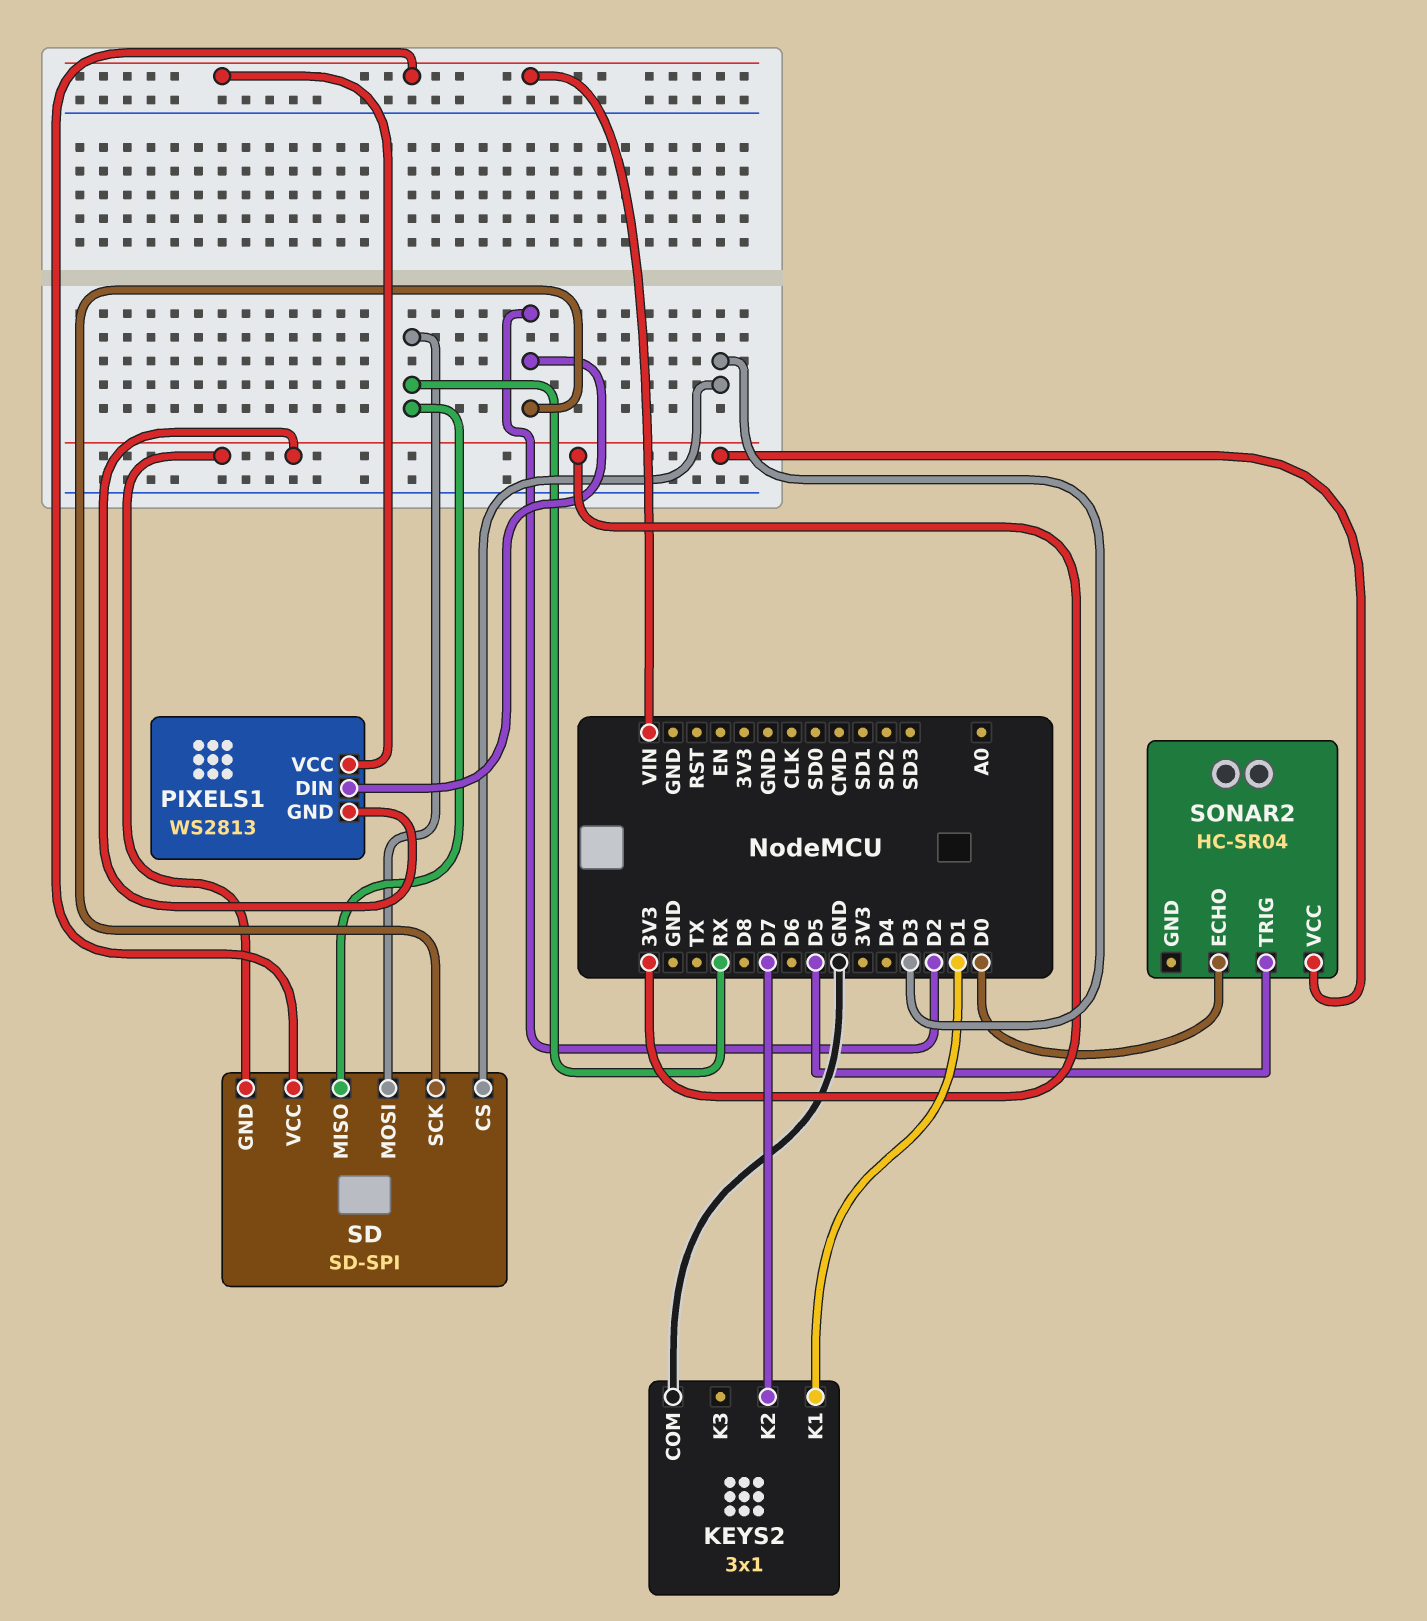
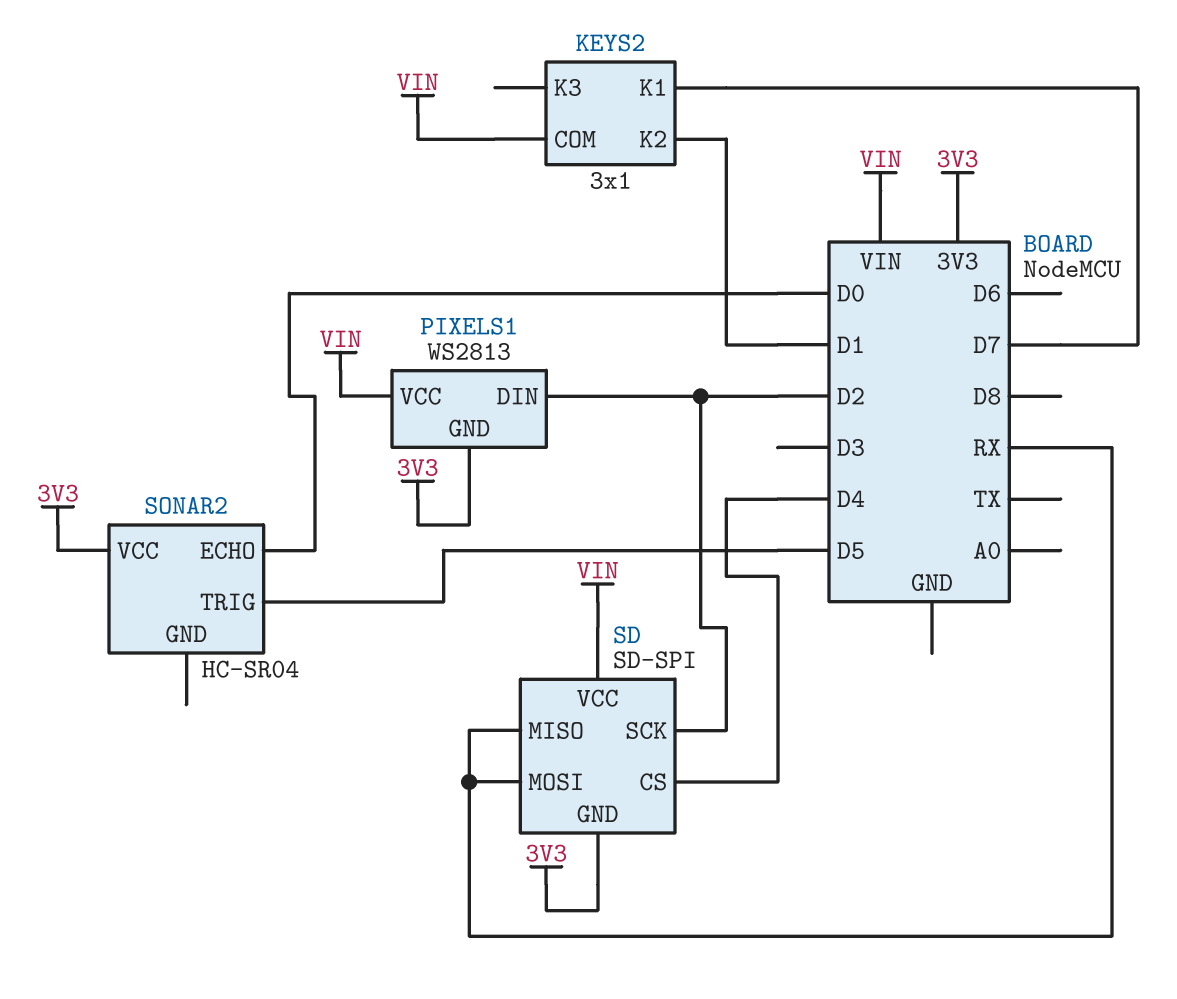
KEYS2 pin COM: GND -> VIN
KEYS2 pin K1: D1 -> D7
KEYS2 pin K2: D7 -> D1
SD pin CS: D3 -> D4

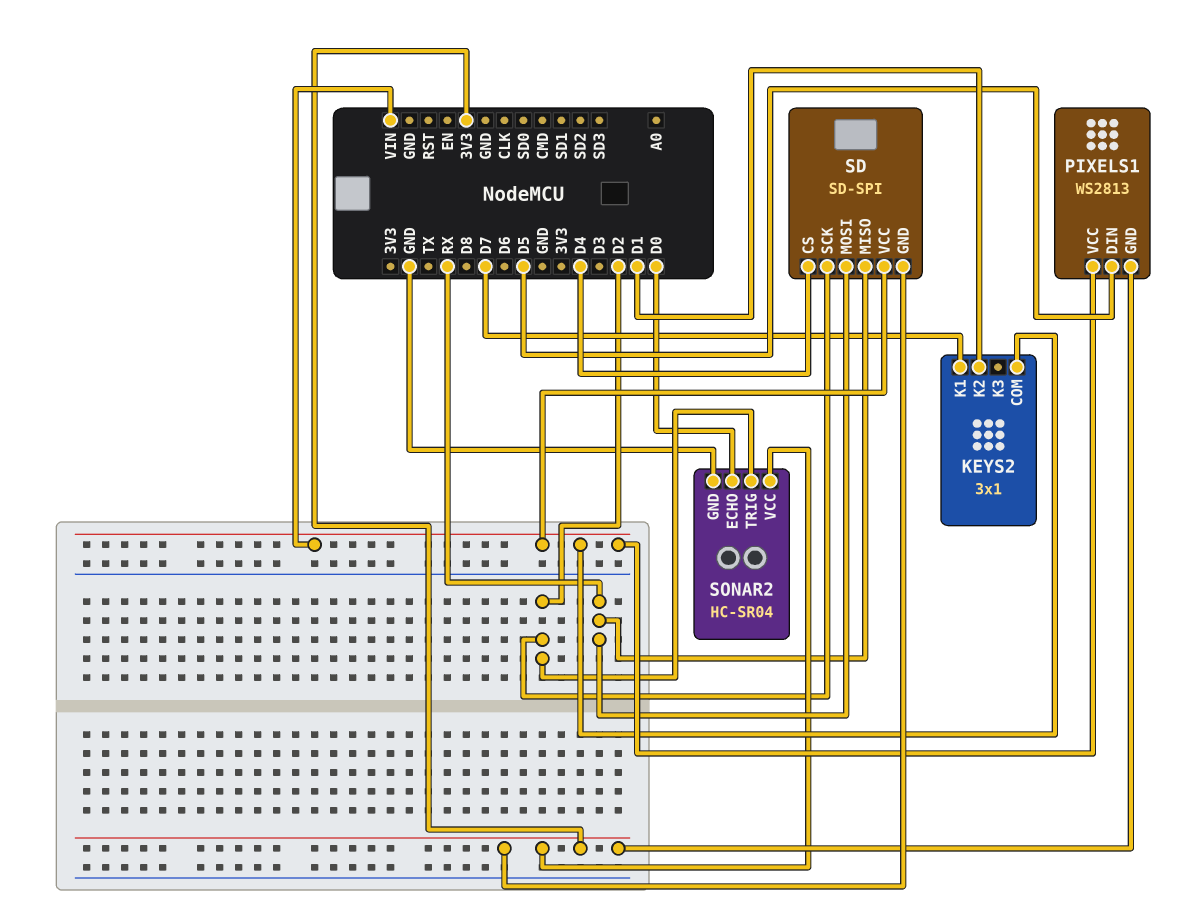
PIXELS1 pin DIN: D2 -> D5
SONAR2 pin GND: none -> GND
SONAR2 pin TRIG: D5 -> D2

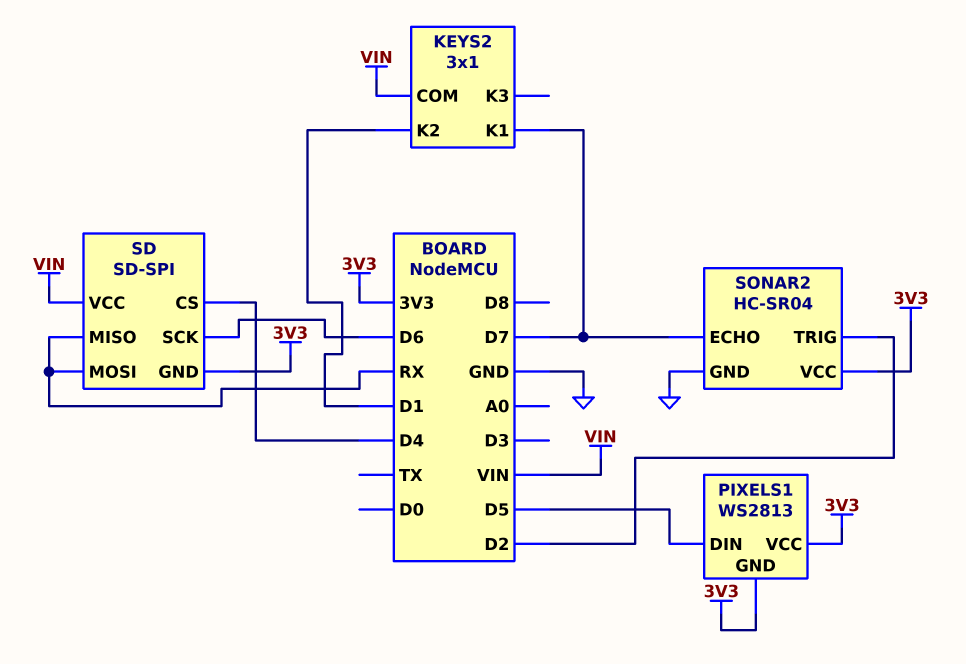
PIXELS1 pin VCC: VIN -> 3V3
SD pin SCK: D2 -> D6
SONAR2 pin ECHO: D0 -> D7

